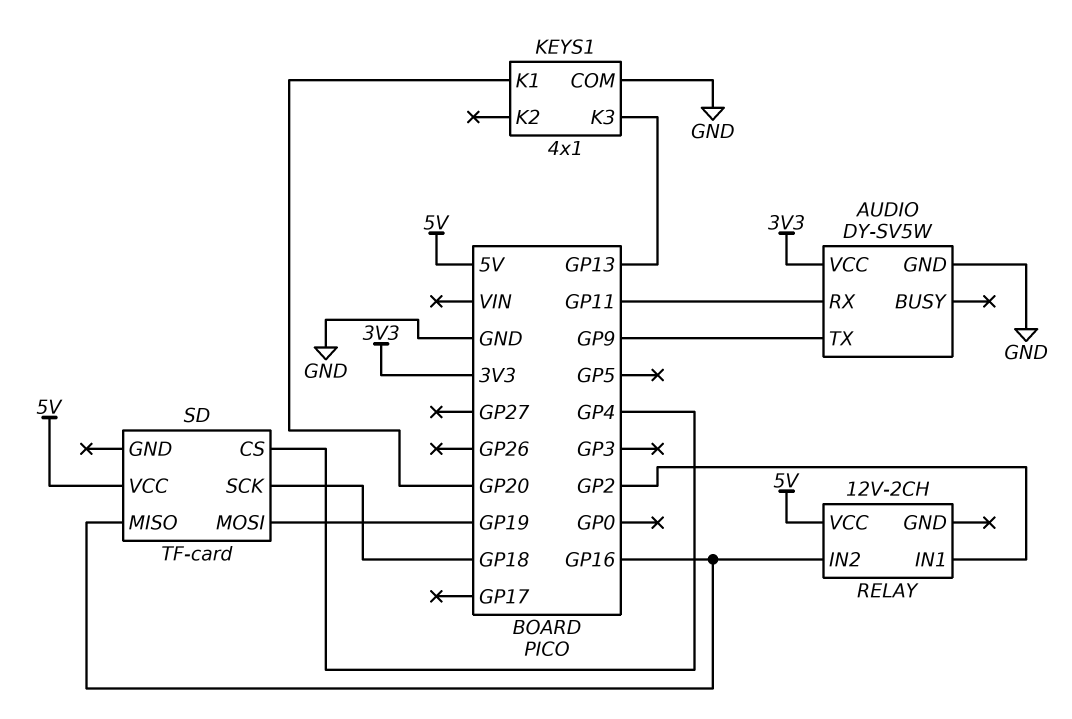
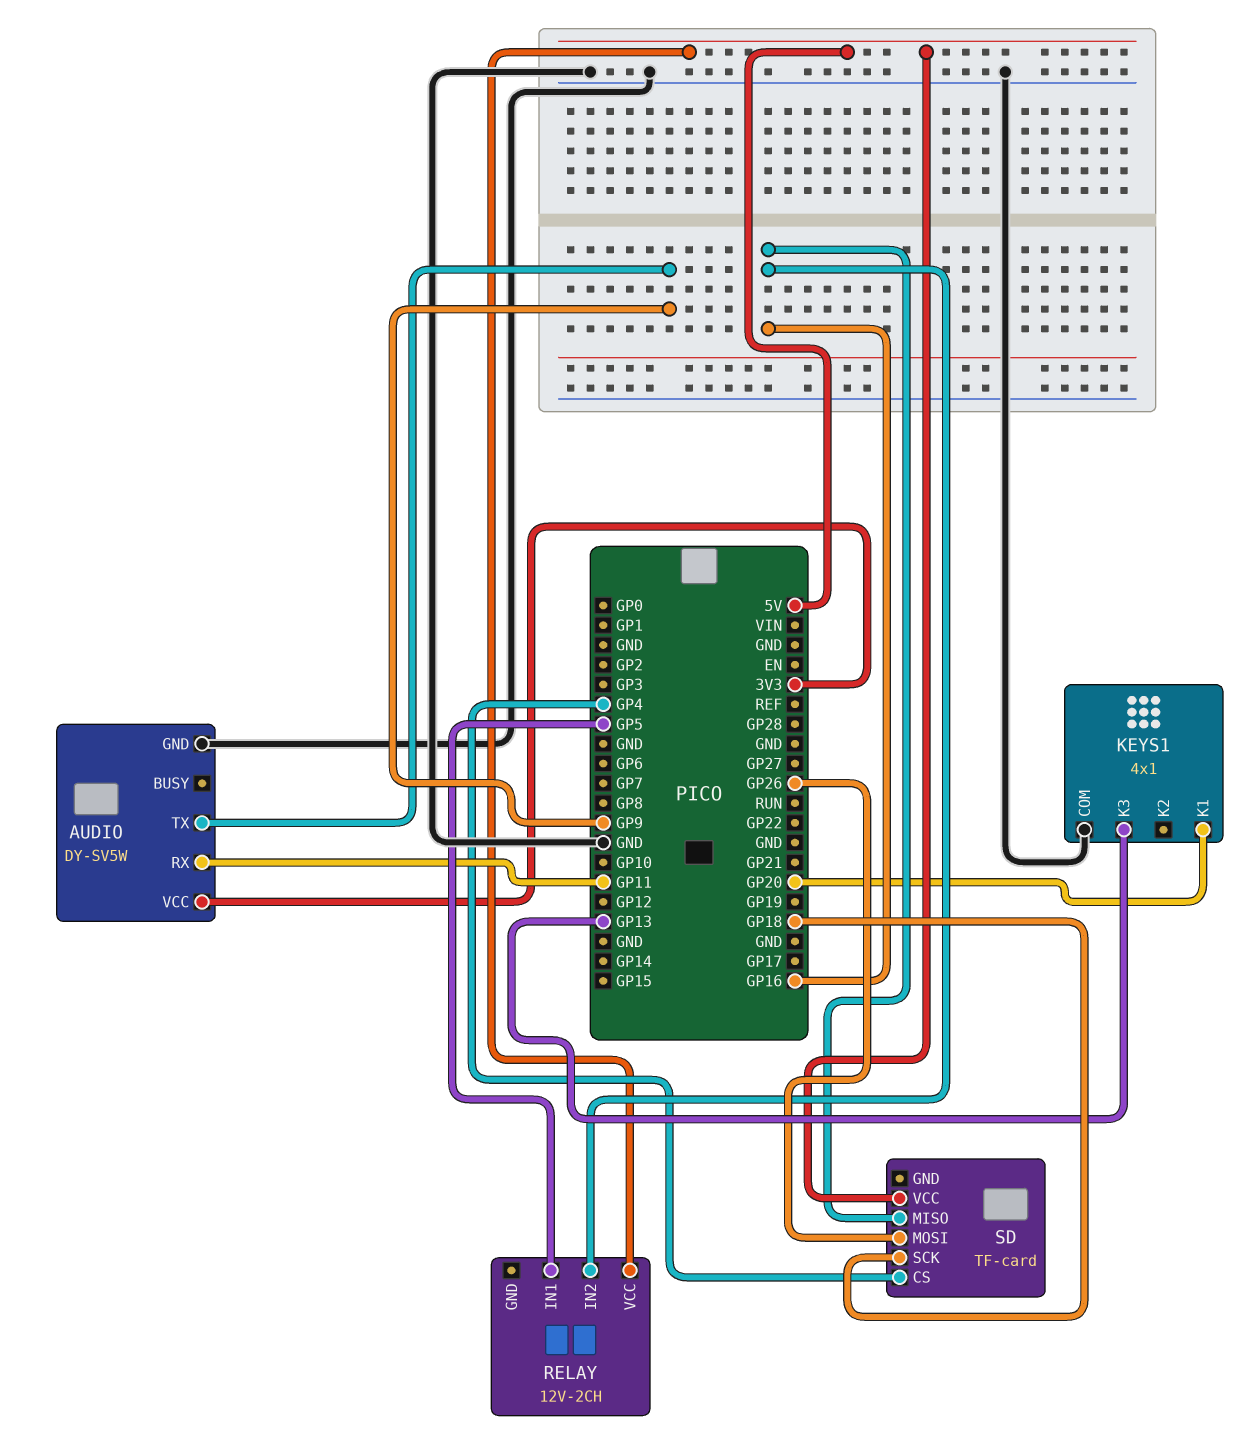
RELAY pin IN1: GP2 -> GP5
SD pin MOSI: GP19 -> GP26

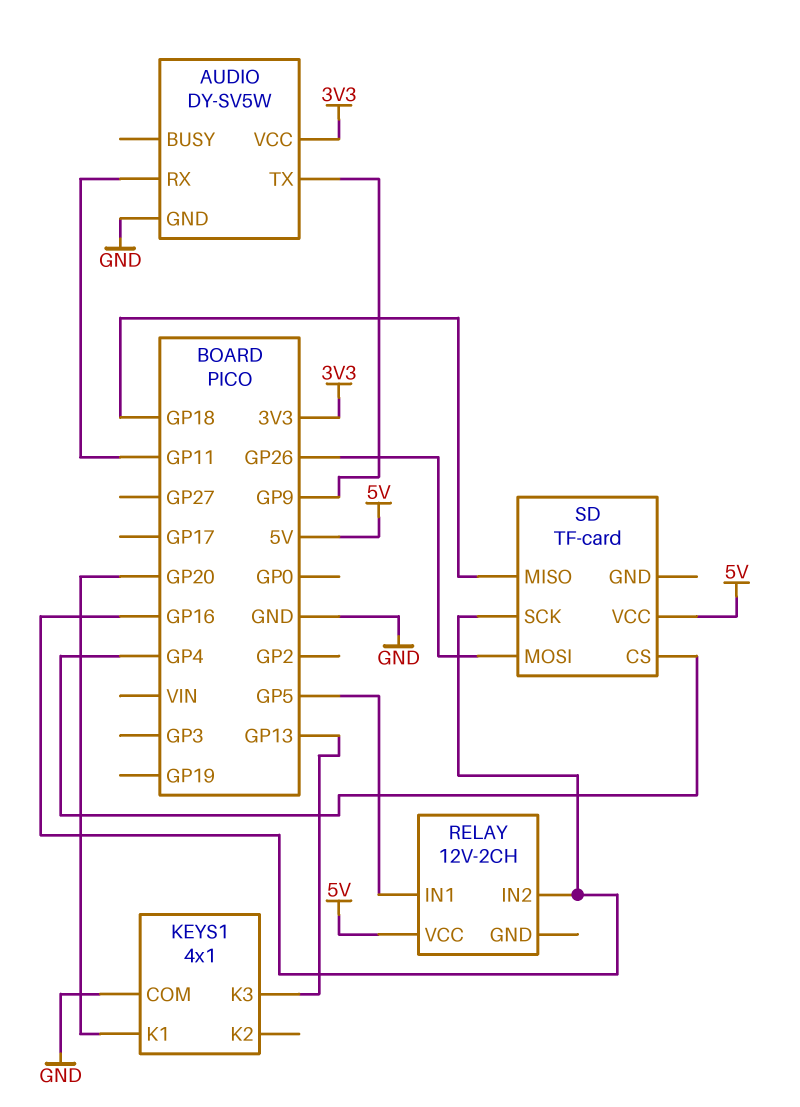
SD pin MISO: GP16 -> GP18
SD pin SCK: GP18 -> GP16

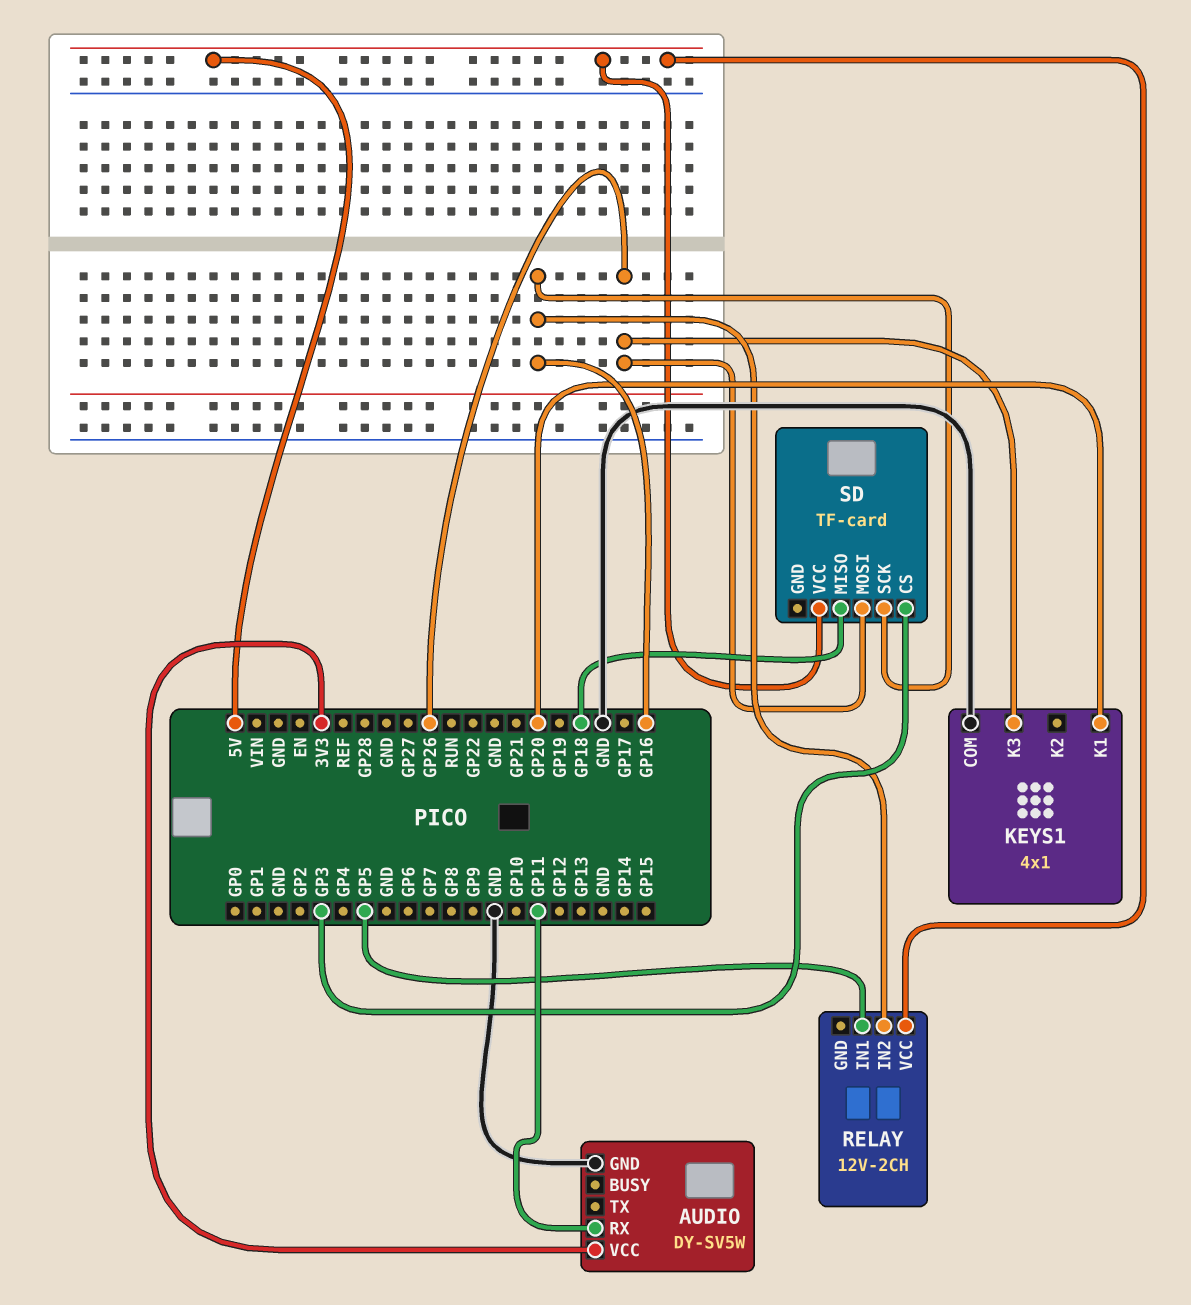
AUDIO pin TX: GP9 -> none
KEYS1 pin K3: GP13 -> GP26
SD pin CS: GP4 -> GP3

